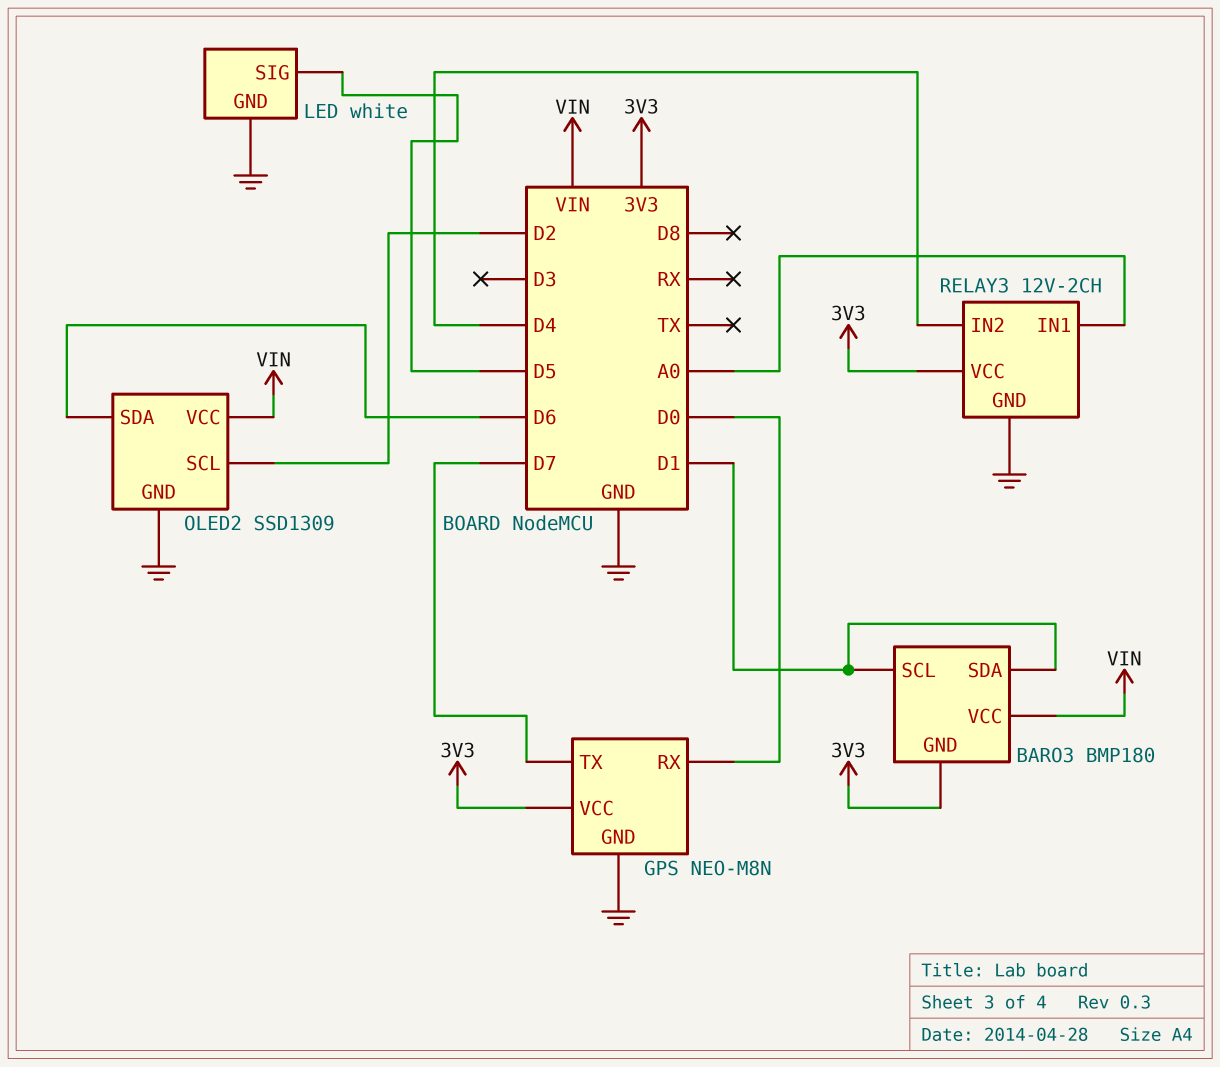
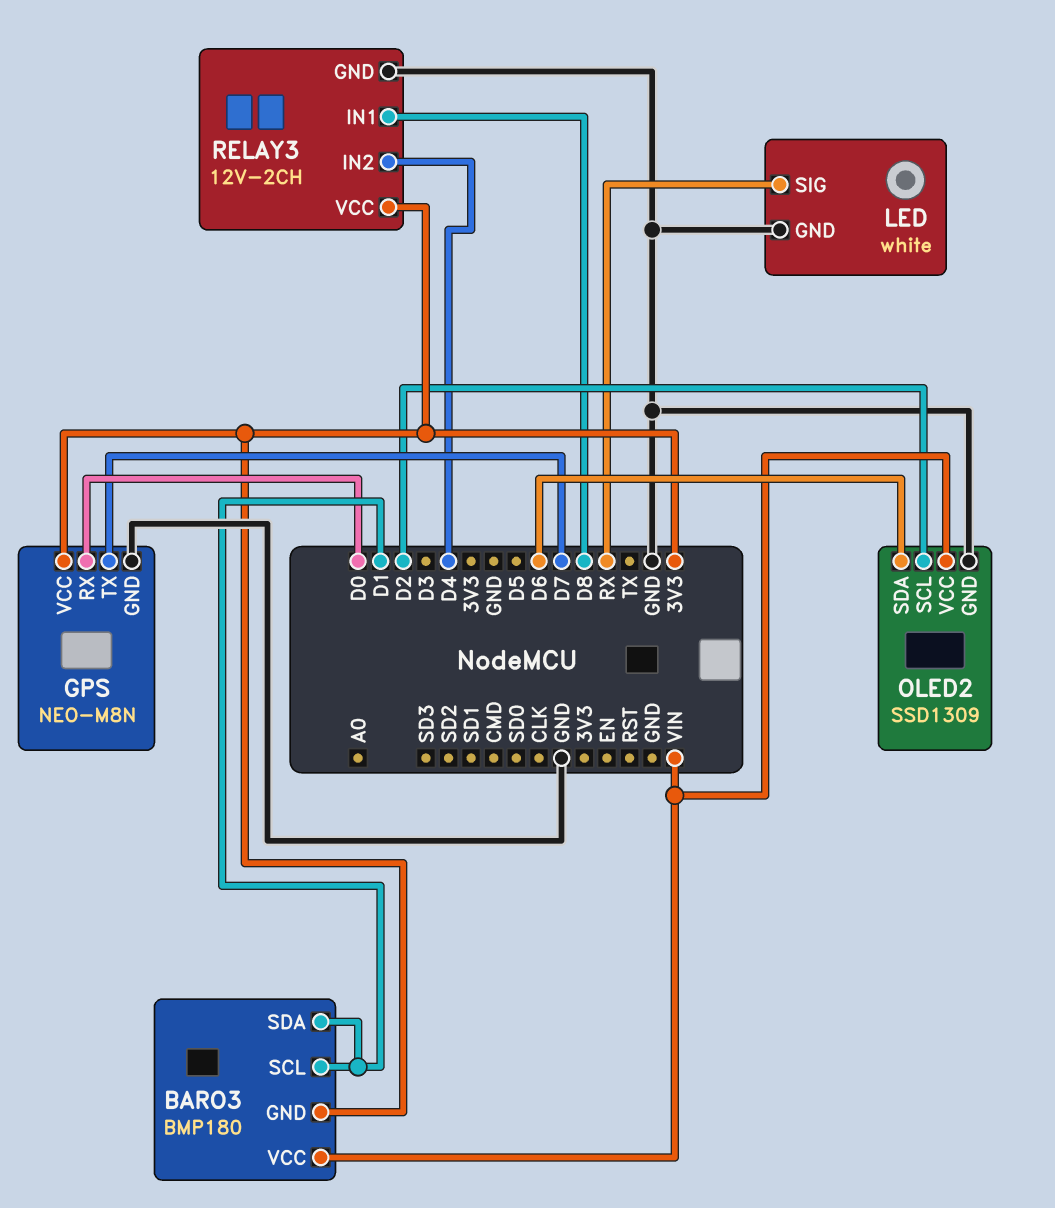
LED pin SIG: D5 -> RX
RELAY3 pin IN1: A0 -> D8

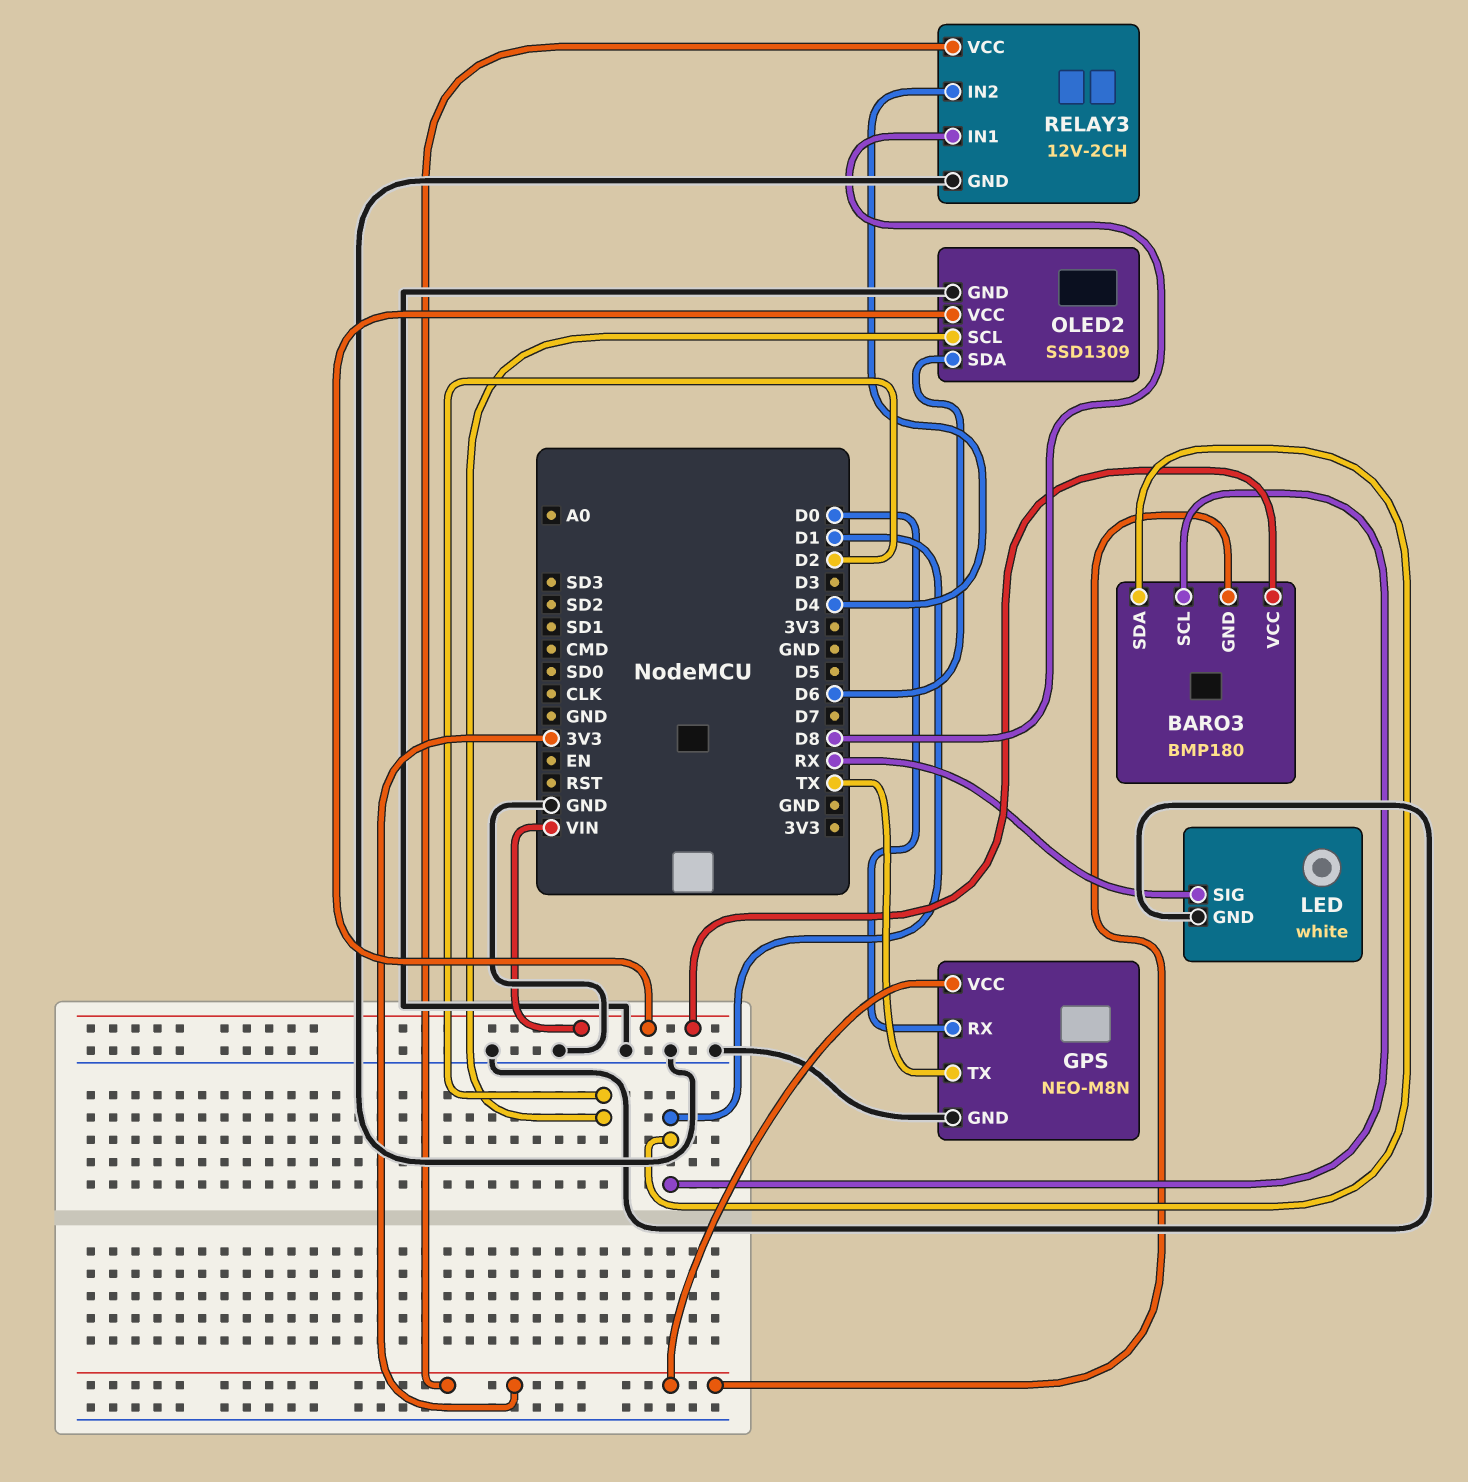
GPS pin TX: D7 -> TX

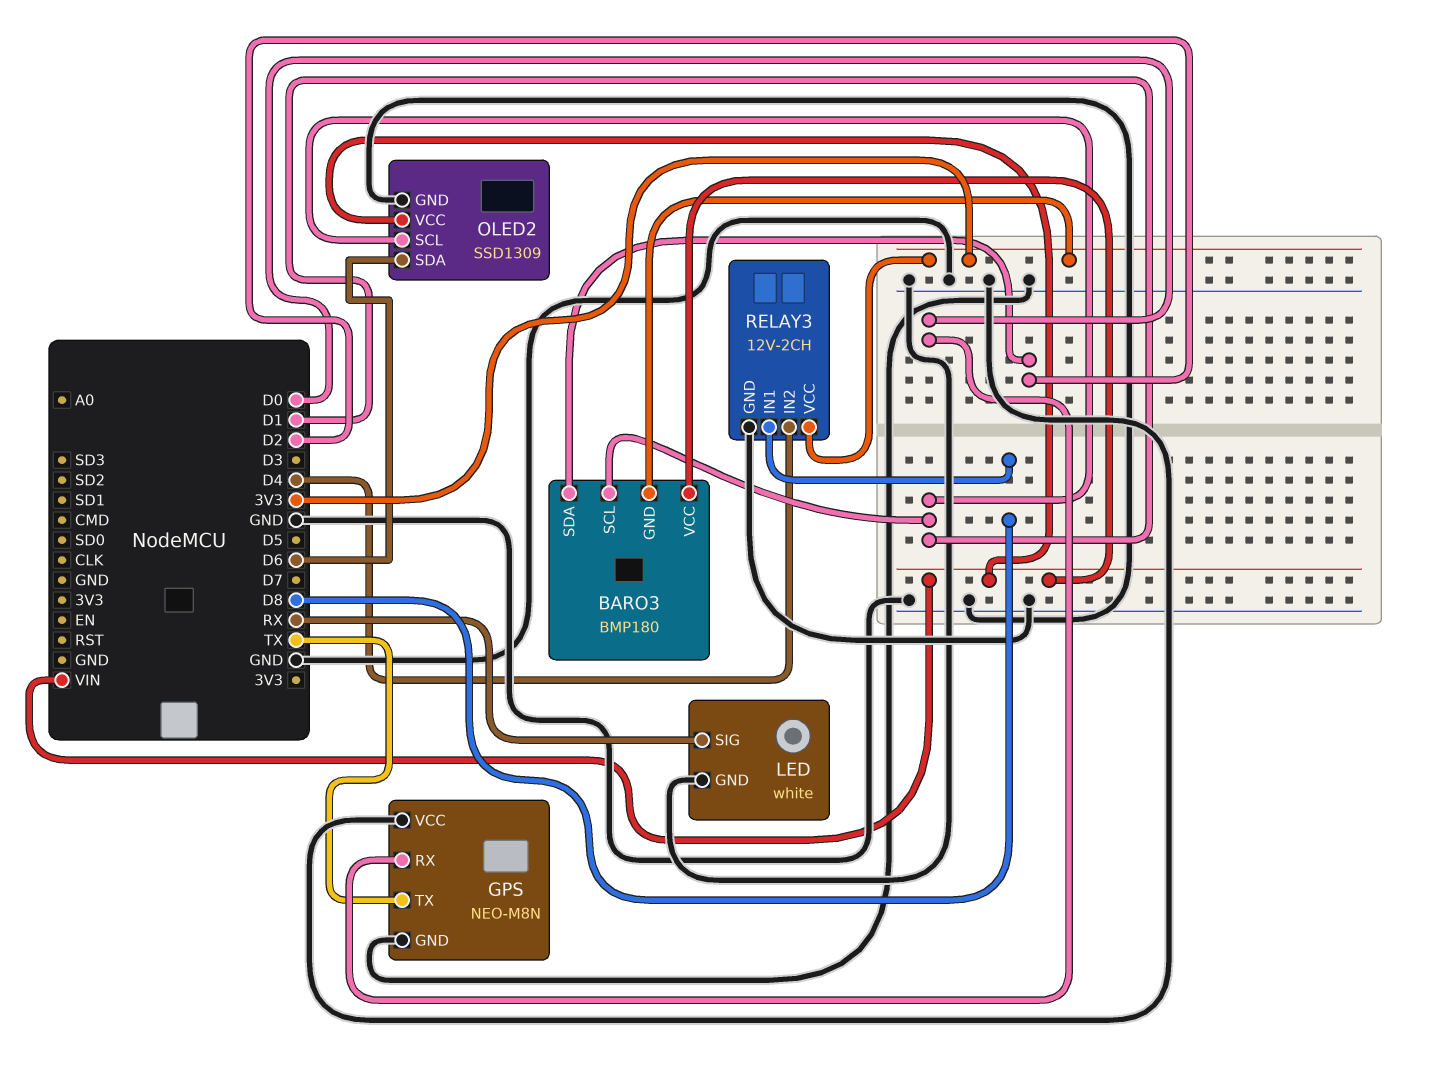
BARO3 pin SDA: D1 -> D2
GPS pin VCC: 3V3 -> GND
OLED2 pin SCL: D2 -> D1

